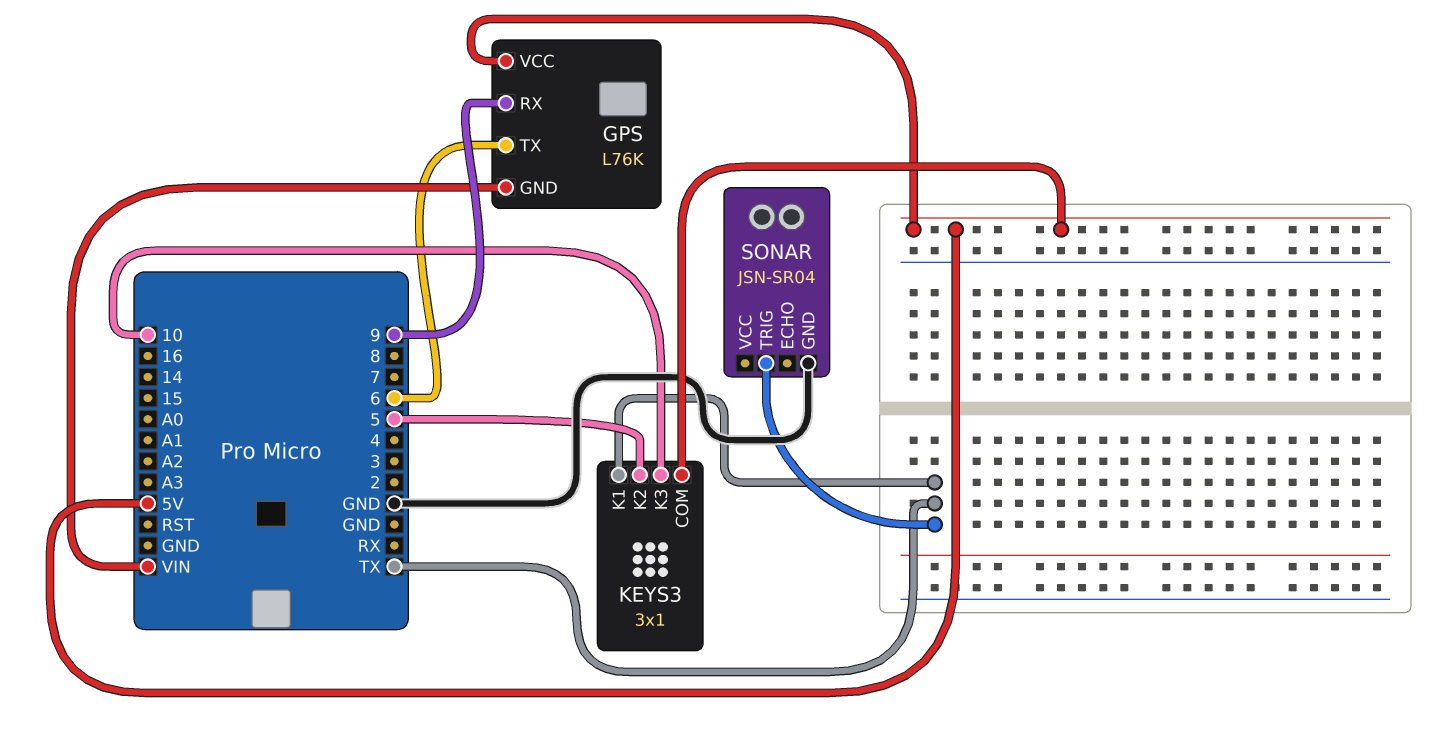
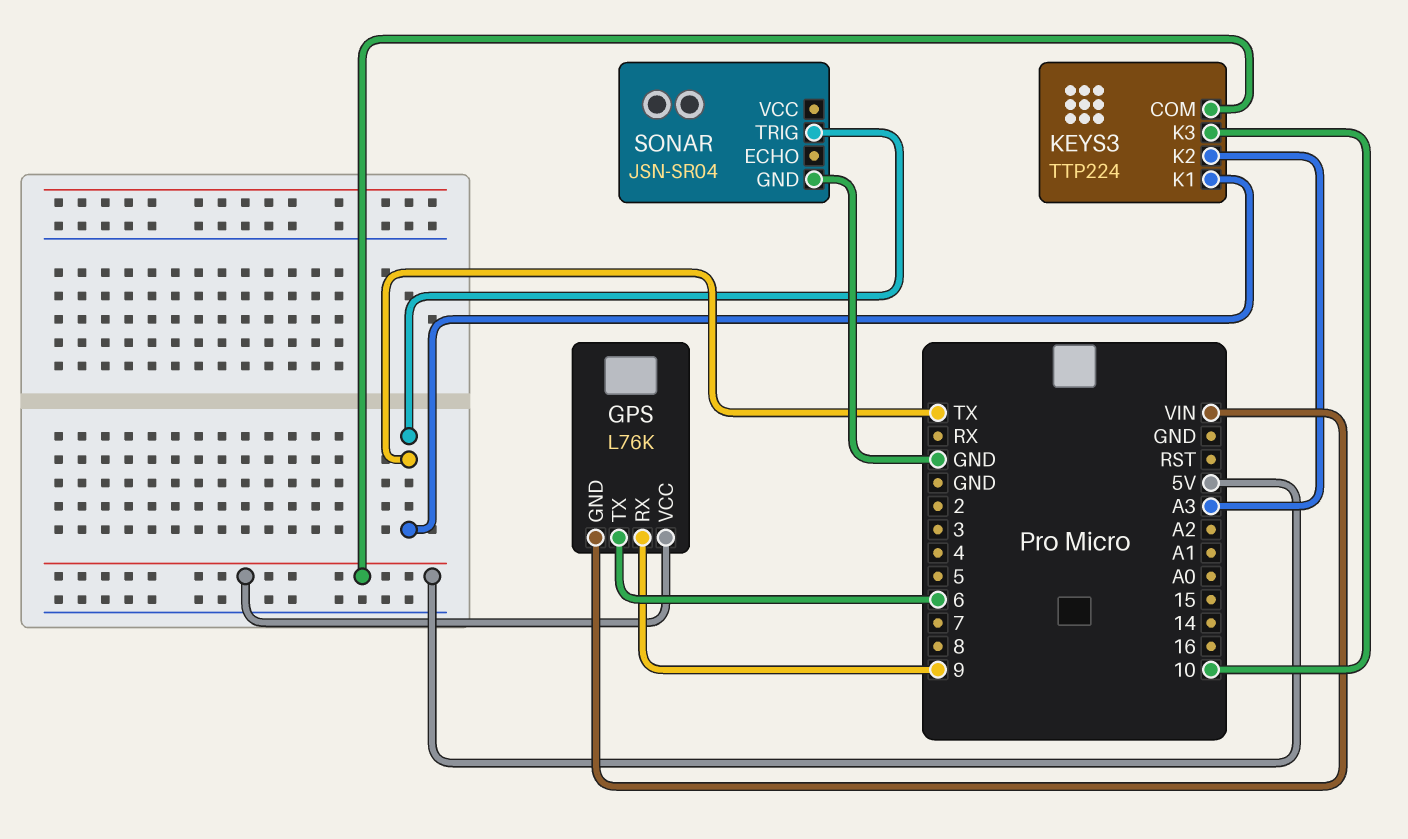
KEYS3: 3x1 -> TTP224
KEYS3 pin K2: 5 -> A3

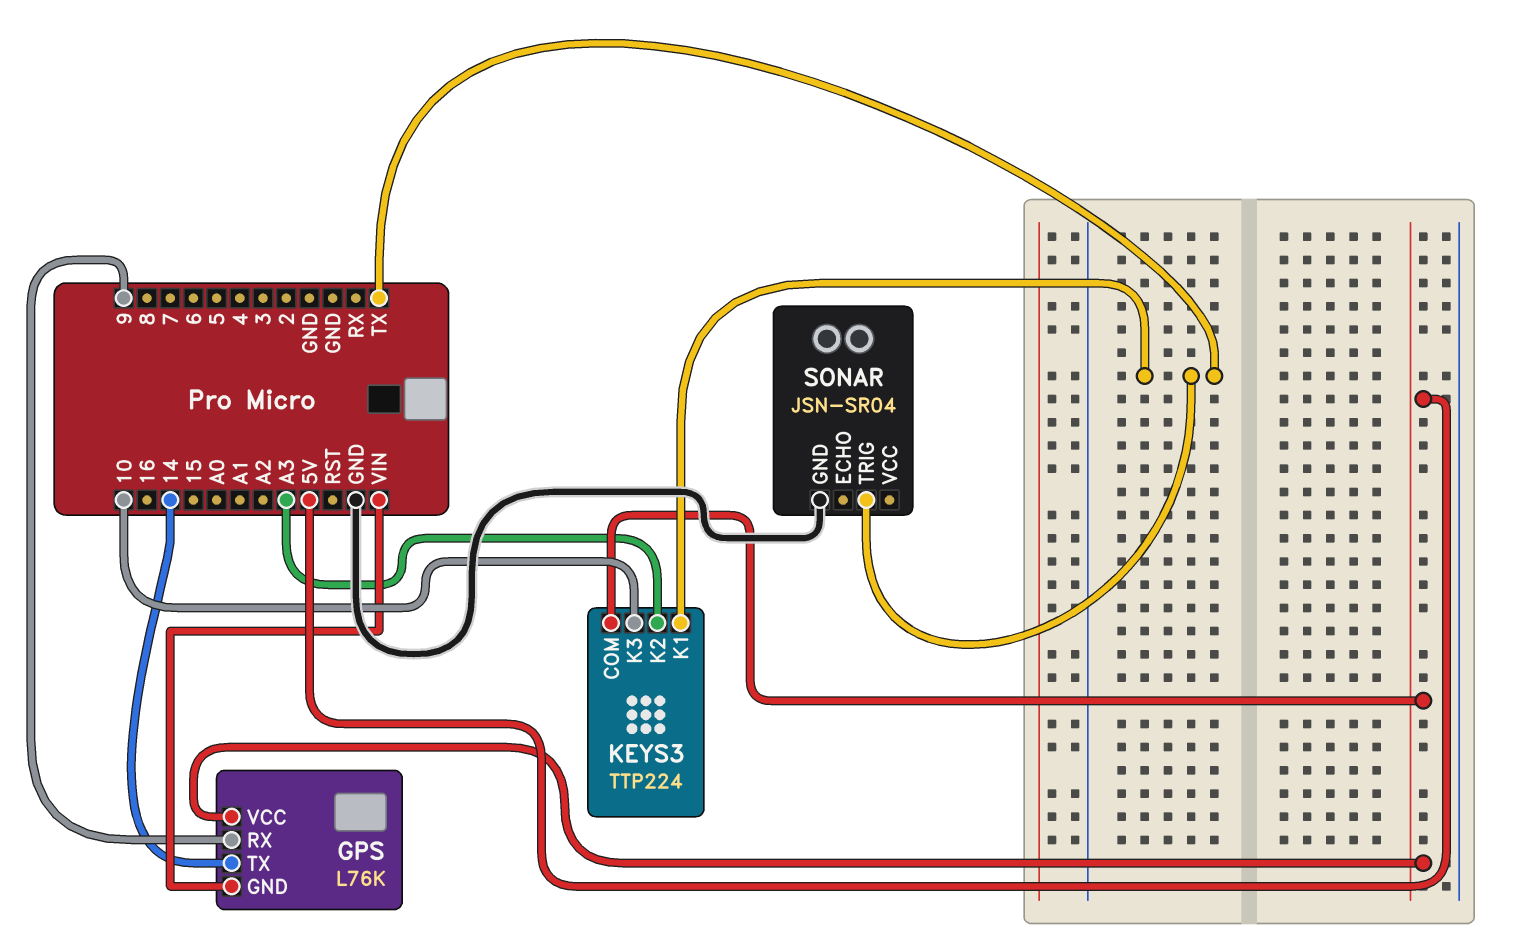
GPS pin TX: 6 -> 14

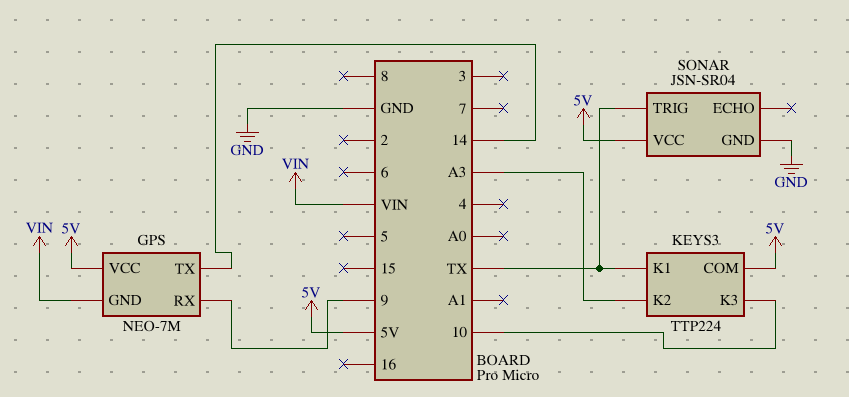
GPS: L76K -> NEO-7M
SONAR pin VCC: none -> 5V

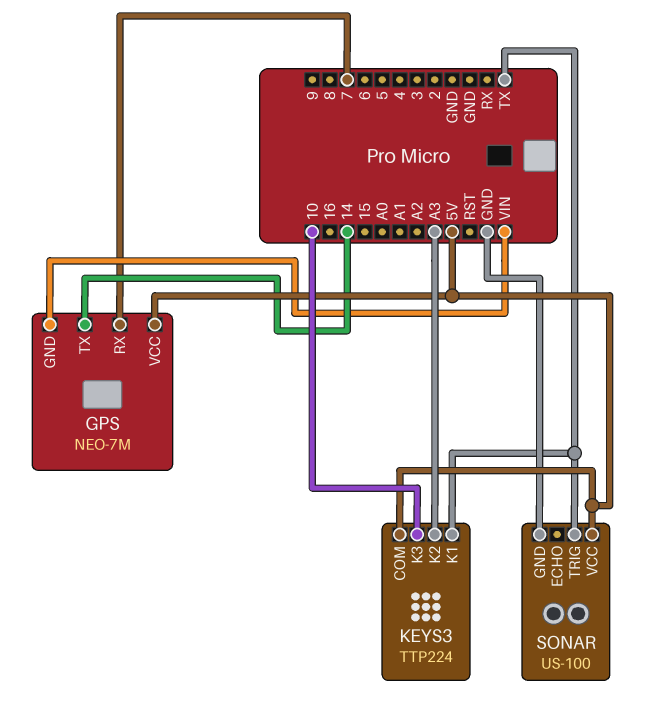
GPS pin RX: 9 -> 7
SONAR: JSN-SR04 -> US-100

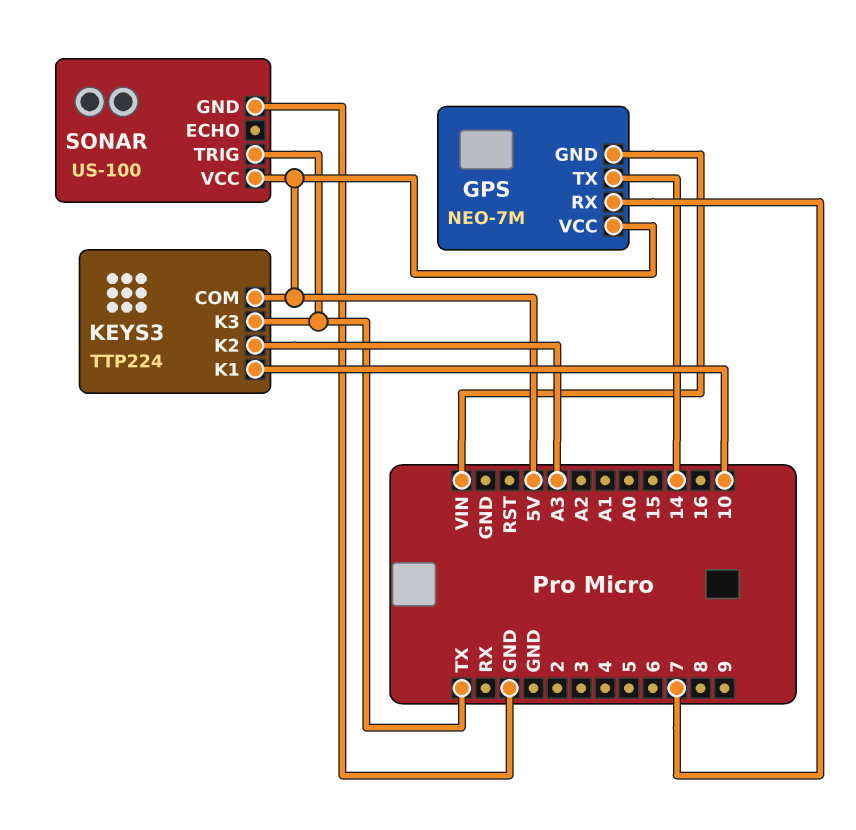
KEYS3 pin K1: TX -> 10
KEYS3 pin K3: 10 -> TX

